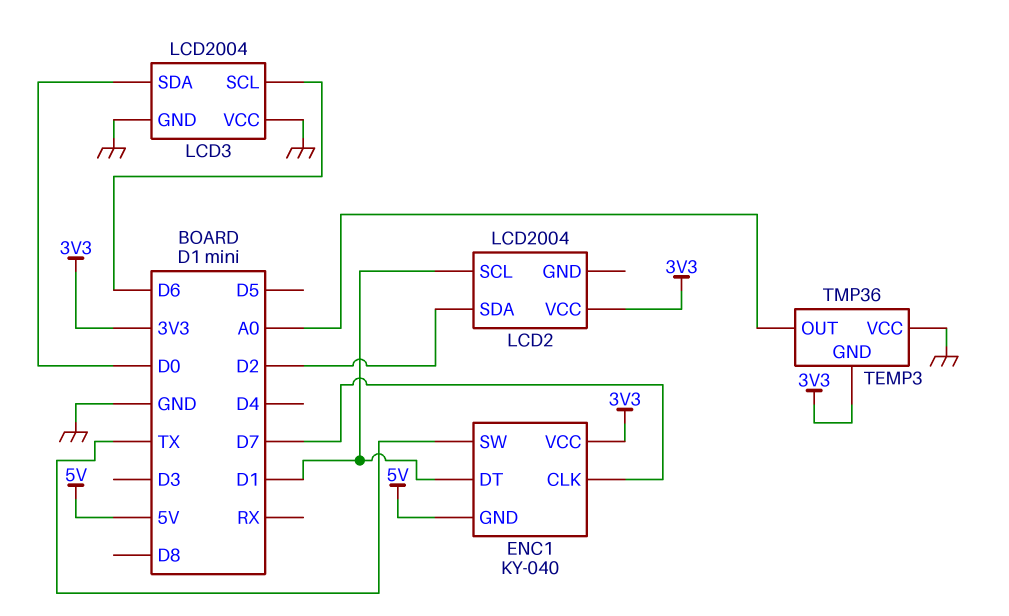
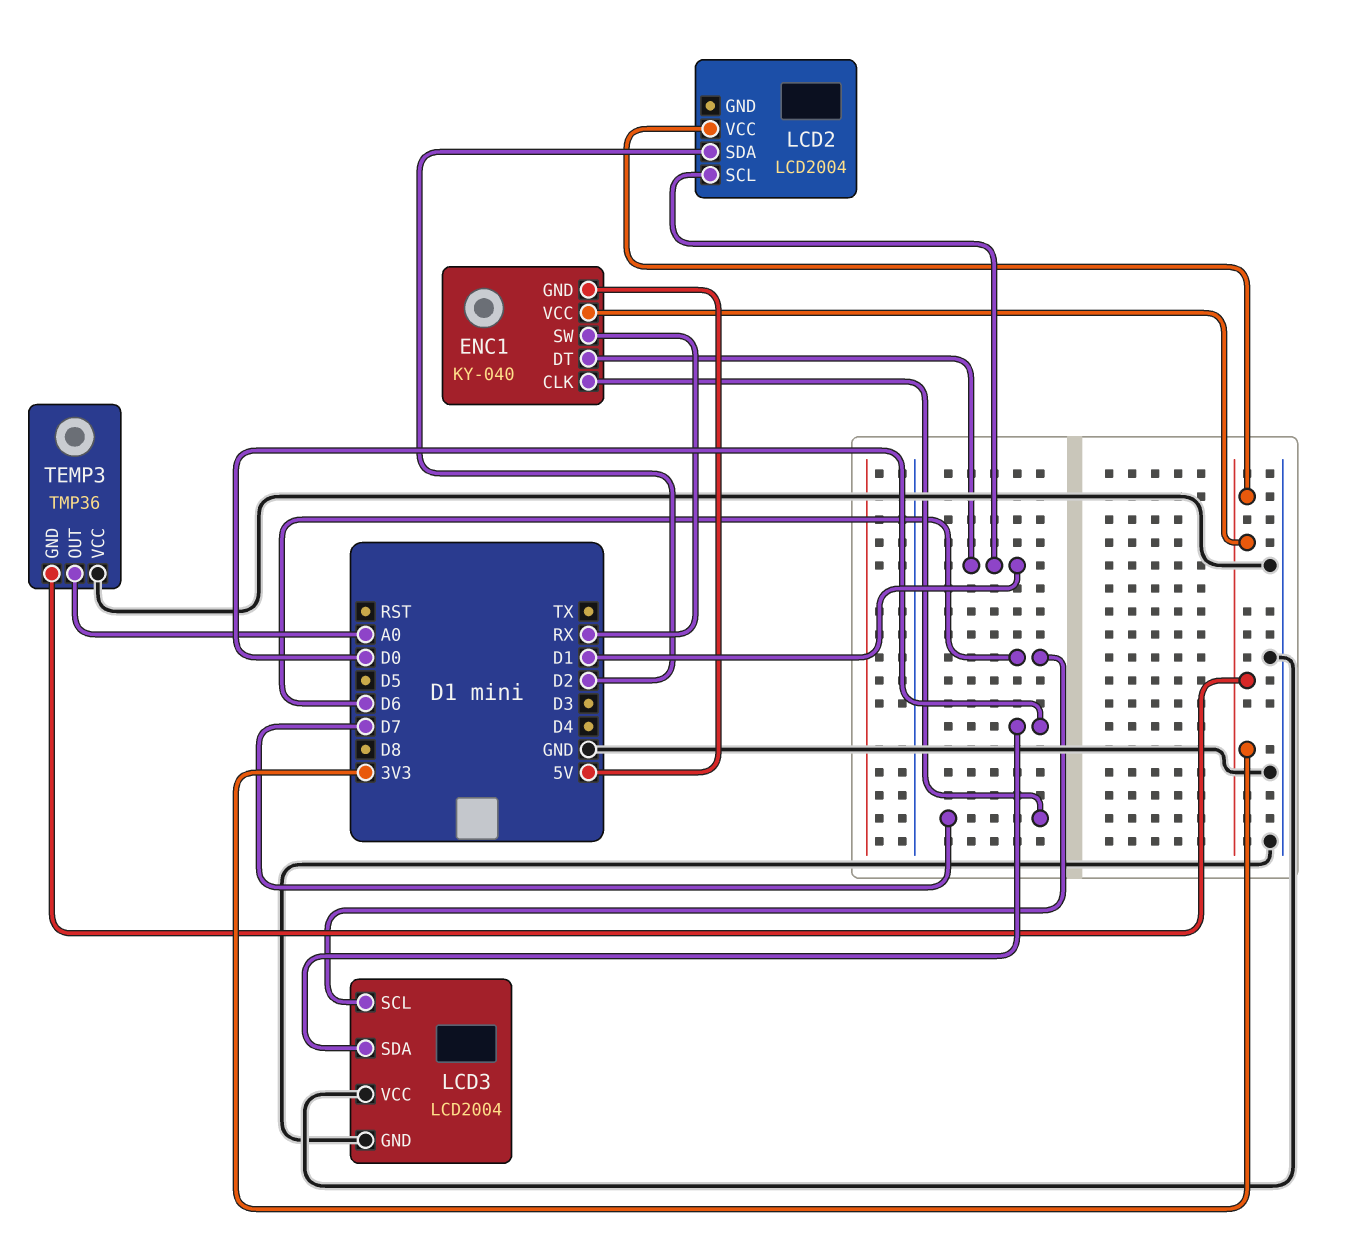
ENC1 pin SW: TX -> RX

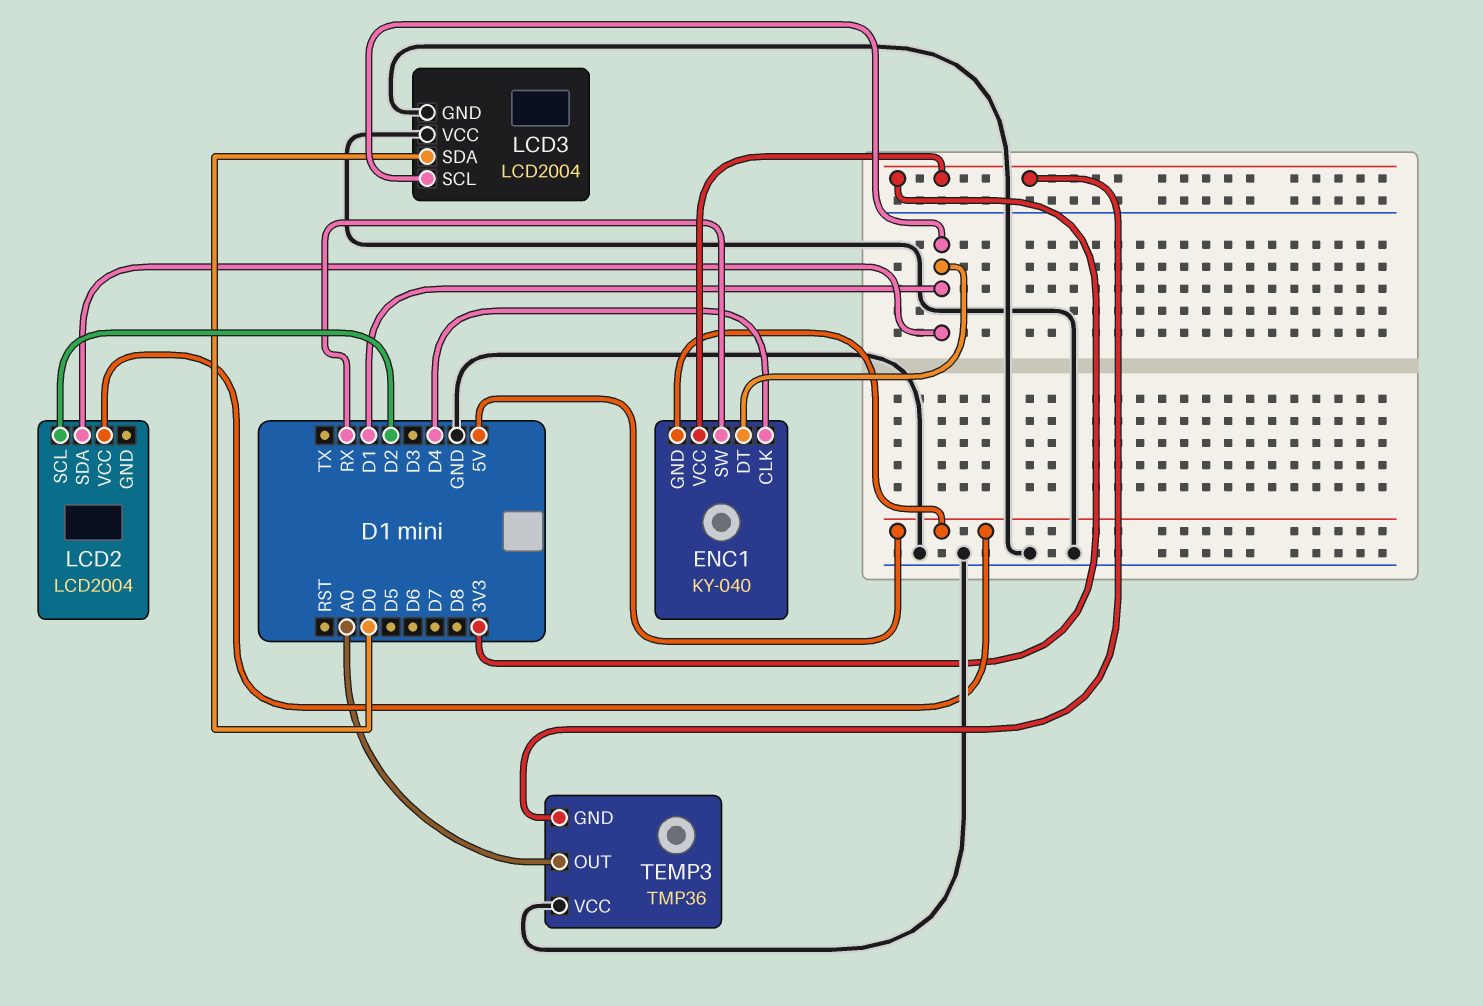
ENC1 pin CLK: D7 -> D4
LCD2 pin SCL: D1 -> D2
LCD2 pin SDA: D2 -> D1
LCD2 pin VCC: 3V3 -> 5V
LCD3 pin SCL: D6 -> D1

